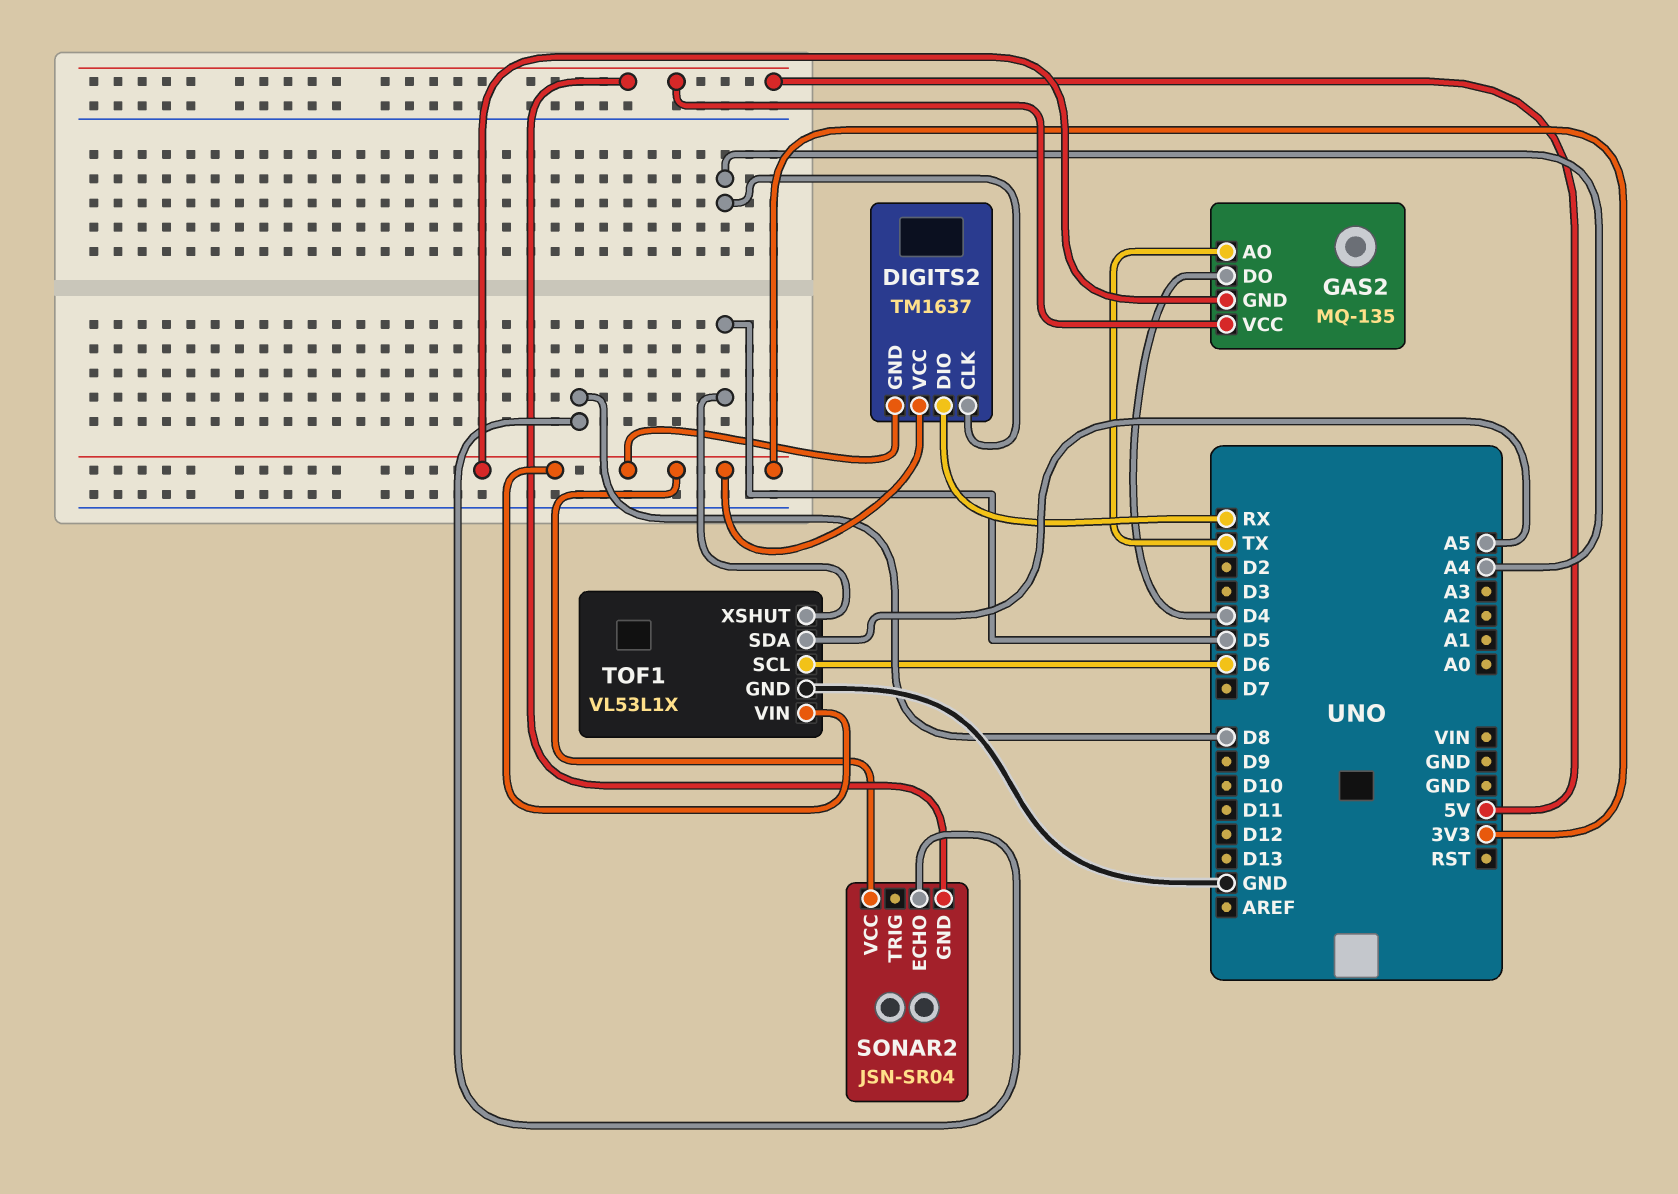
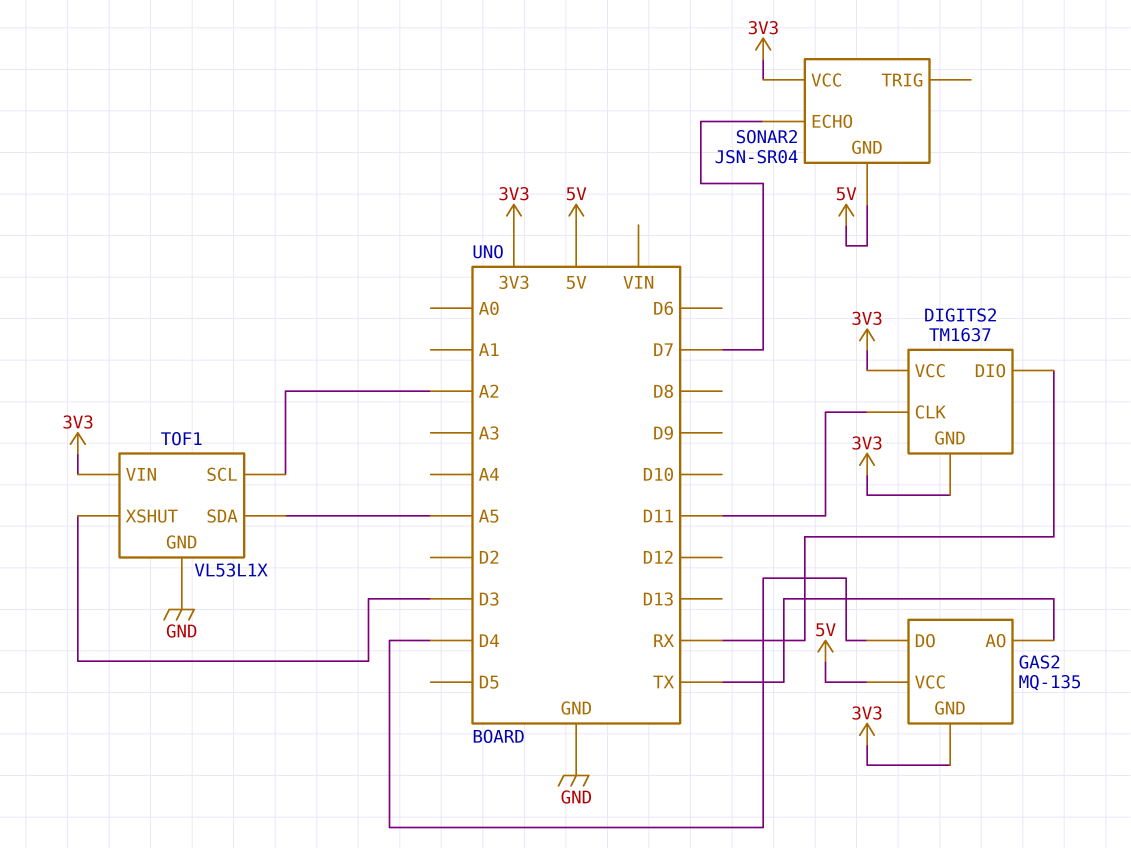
DIGITS2 pin CLK: A4 -> D11
SONAR2 pin ECHO: D8 -> D7
TOF1 pin SCL: D6 -> A2
TOF1 pin XSHUT: D5 -> D3

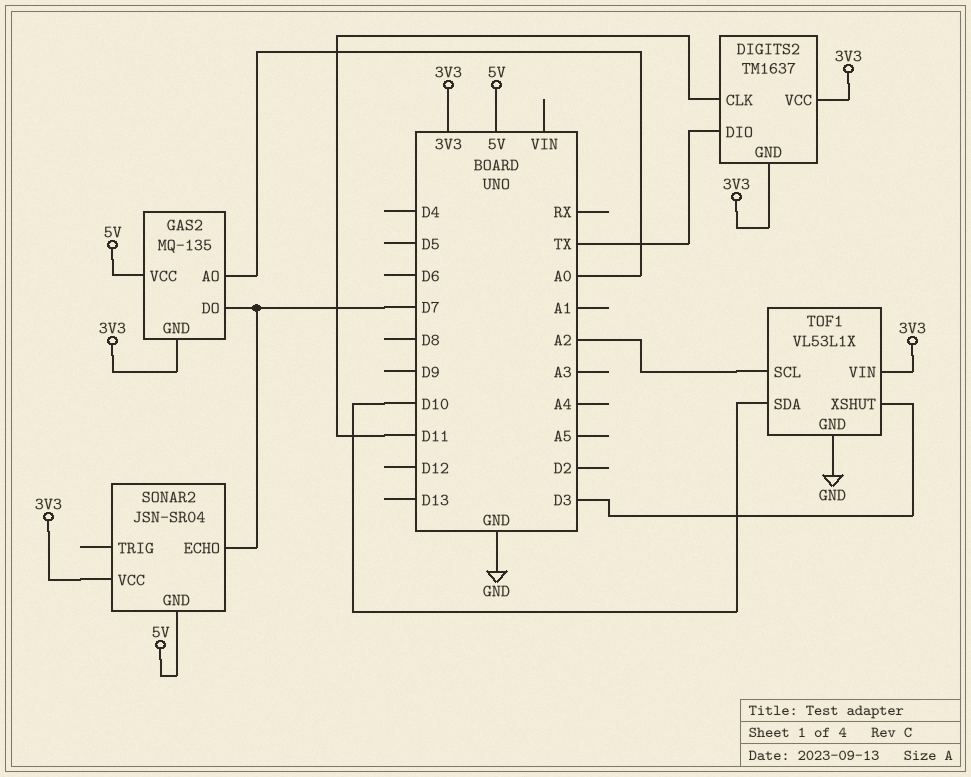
DIGITS2 pin DIO: RX -> TX
GAS2 pin AO: TX -> A0
GAS2 pin DO: D4 -> D7
TOF1 pin SDA: A5 -> D10

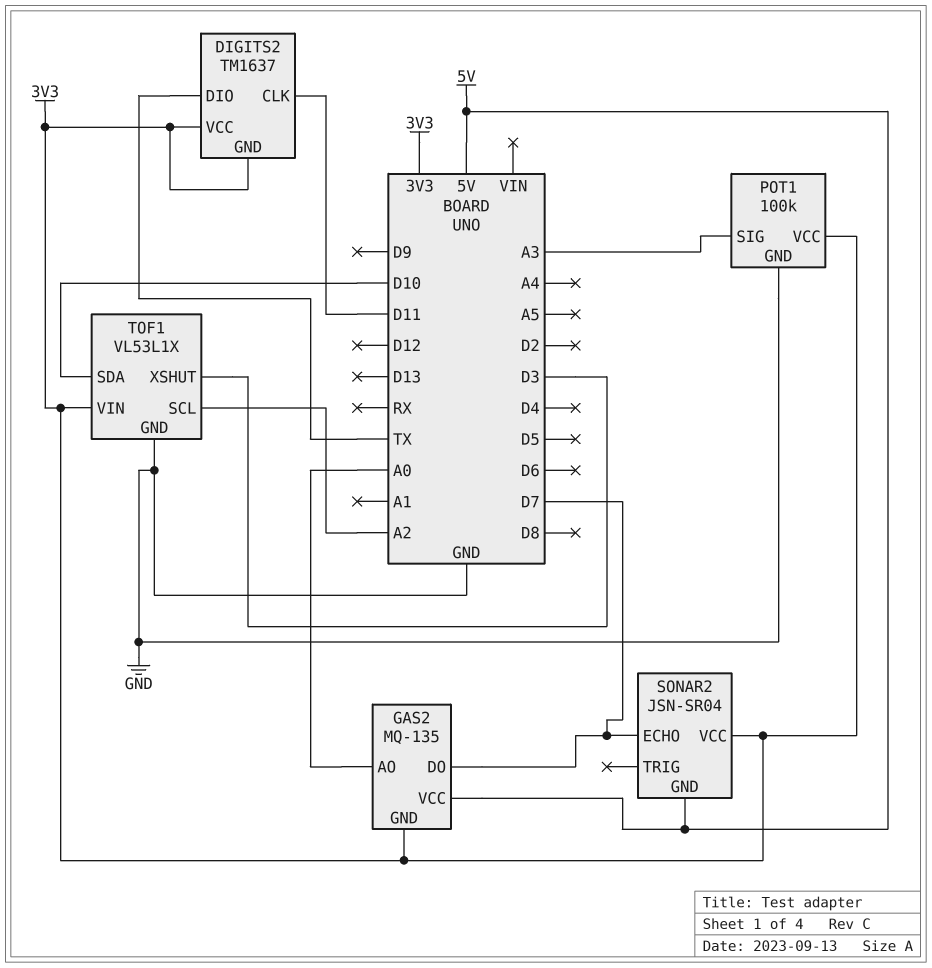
POT1: none -> 100k
POT1 pin GND: none -> GND
POT1 pin SIG: none -> A3
POT1 pin VCC: none -> 3V3

